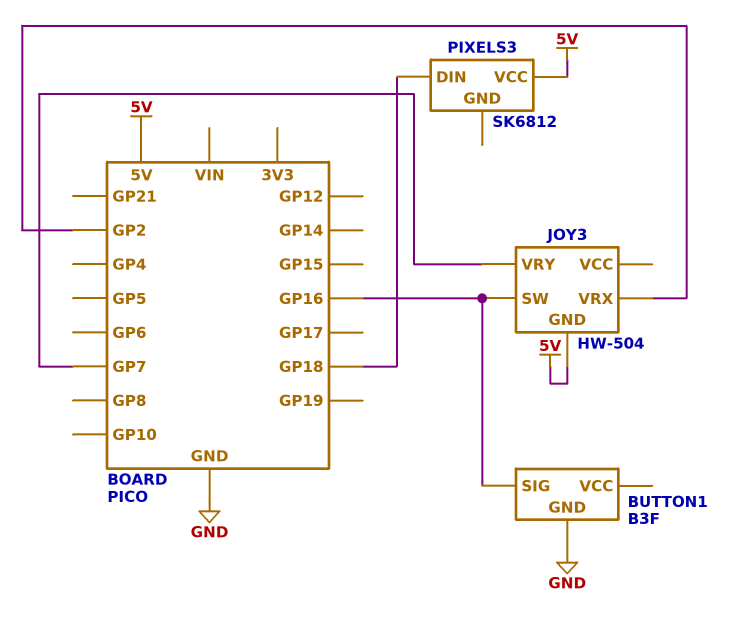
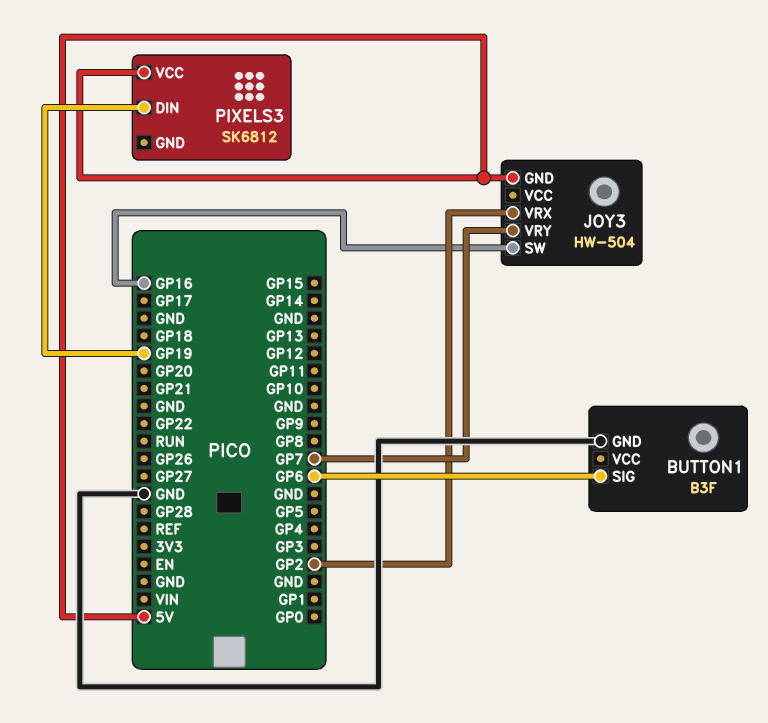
BUTTON1 pin SIG: GP16 -> GP6
PIXELS3 pin DIN: GP18 -> GP19

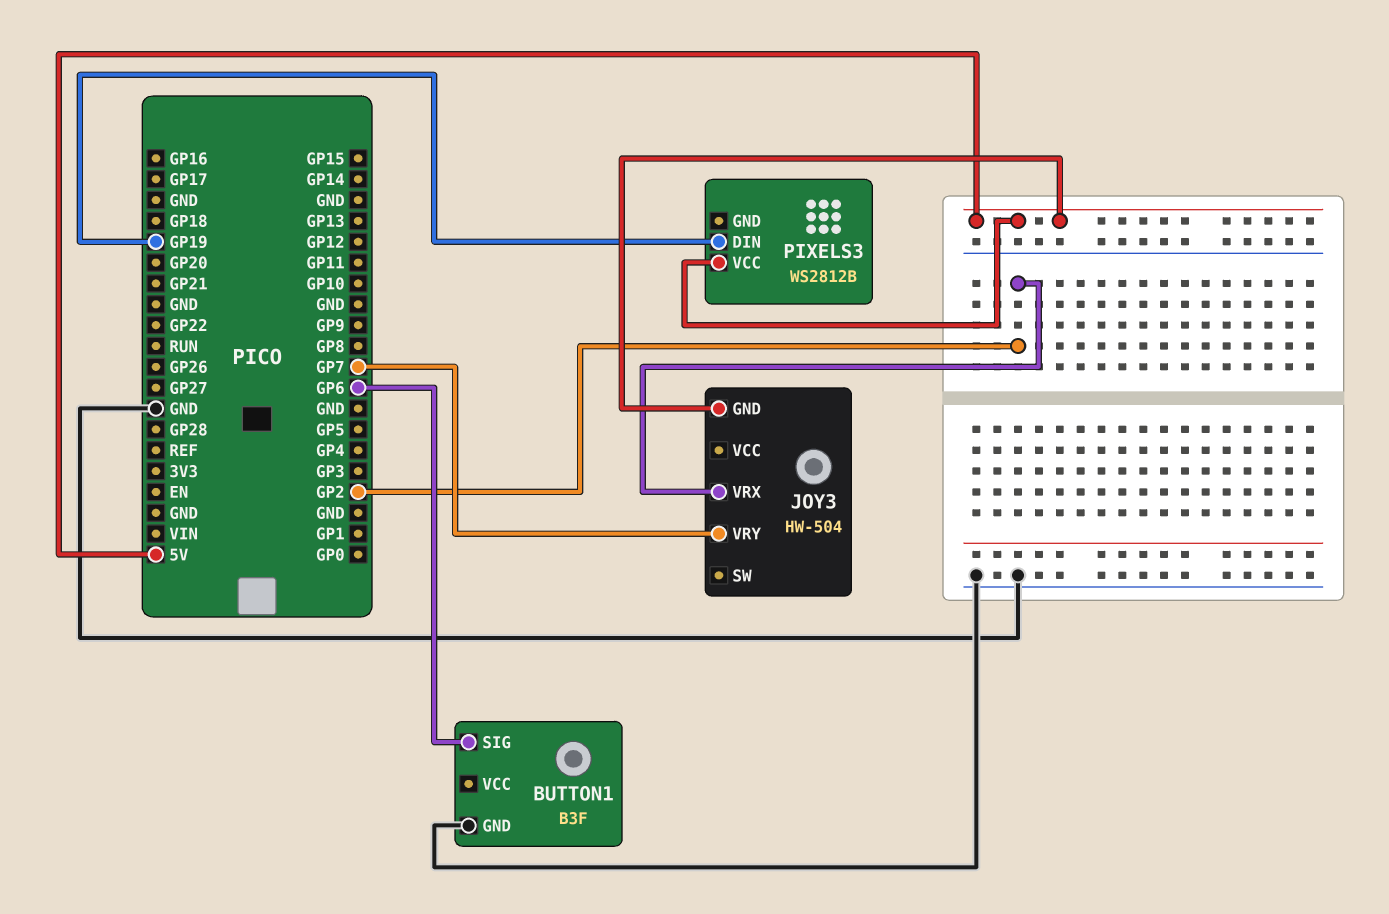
JOY3 pin SW: GP16 -> none
PIXELS3: SK6812 -> WS2812B

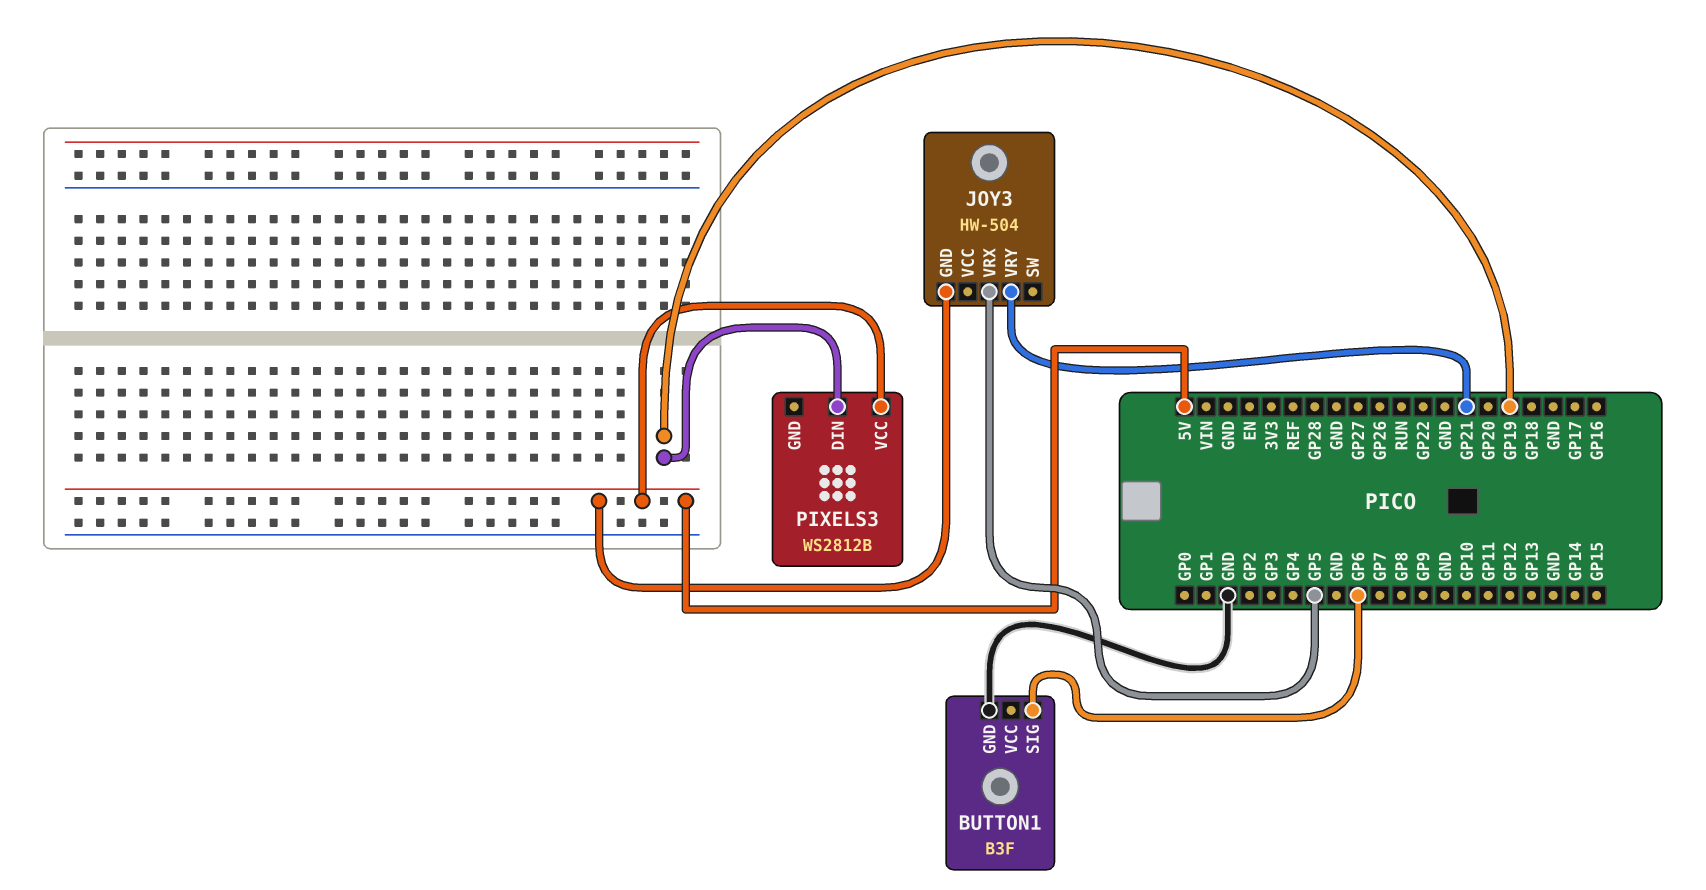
JOY3 pin VRX: GP2 -> GP5
JOY3 pin VRY: GP7 -> GP21

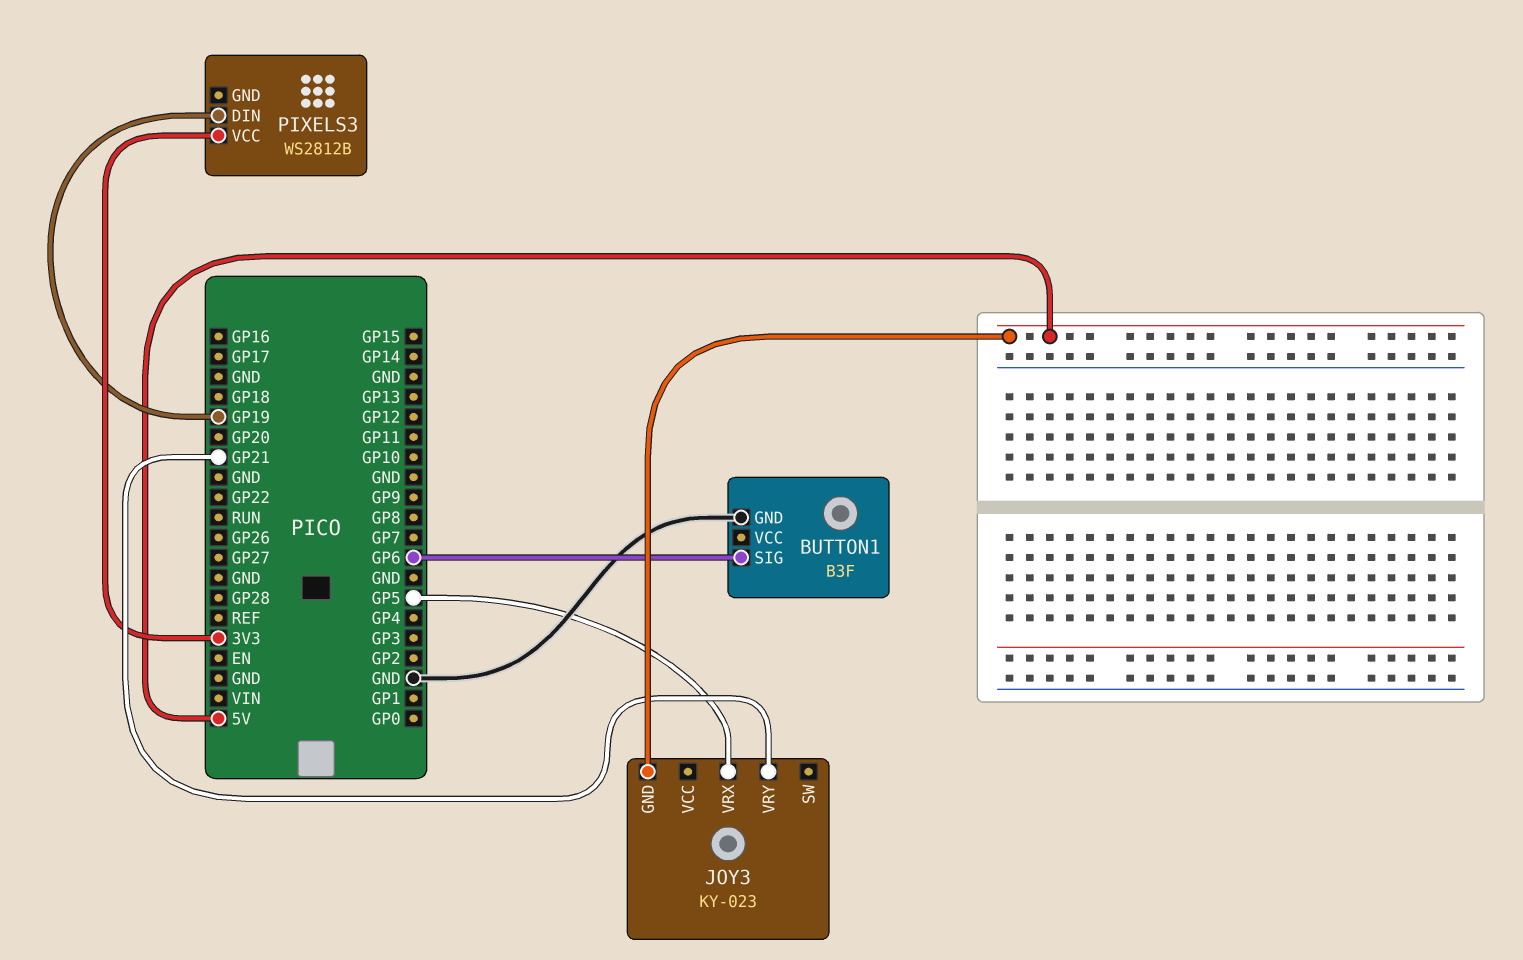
JOY3: HW-504 -> KY-023
PIXELS3 pin VCC: 5V -> 3V3

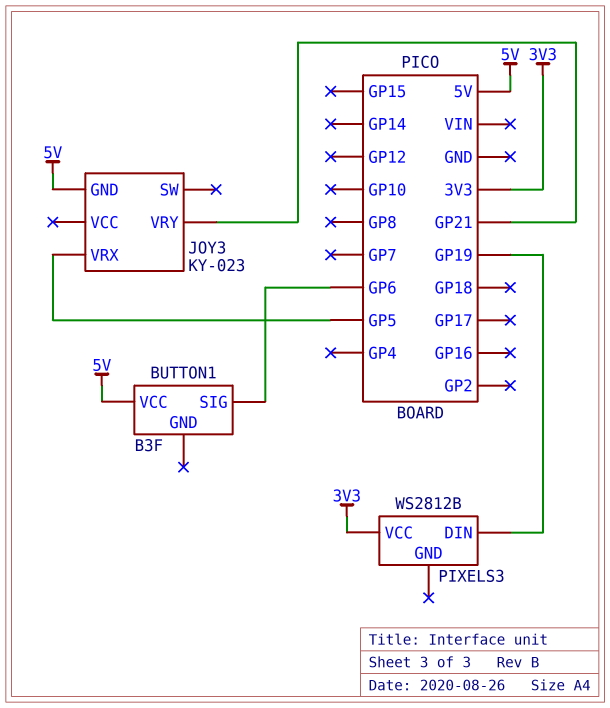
BUTTON1 pin GND: GND -> none
BUTTON1 pin VCC: none -> 5V

